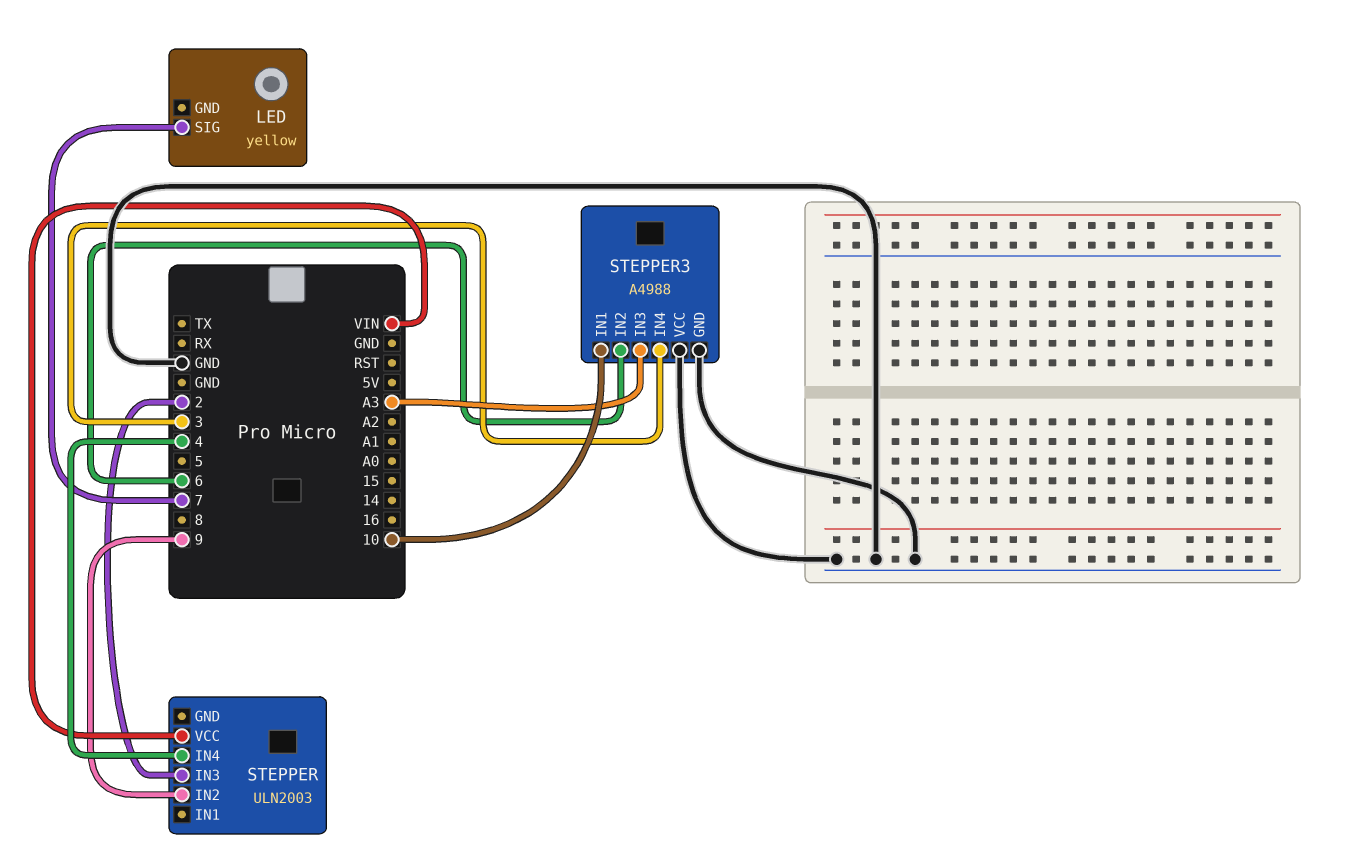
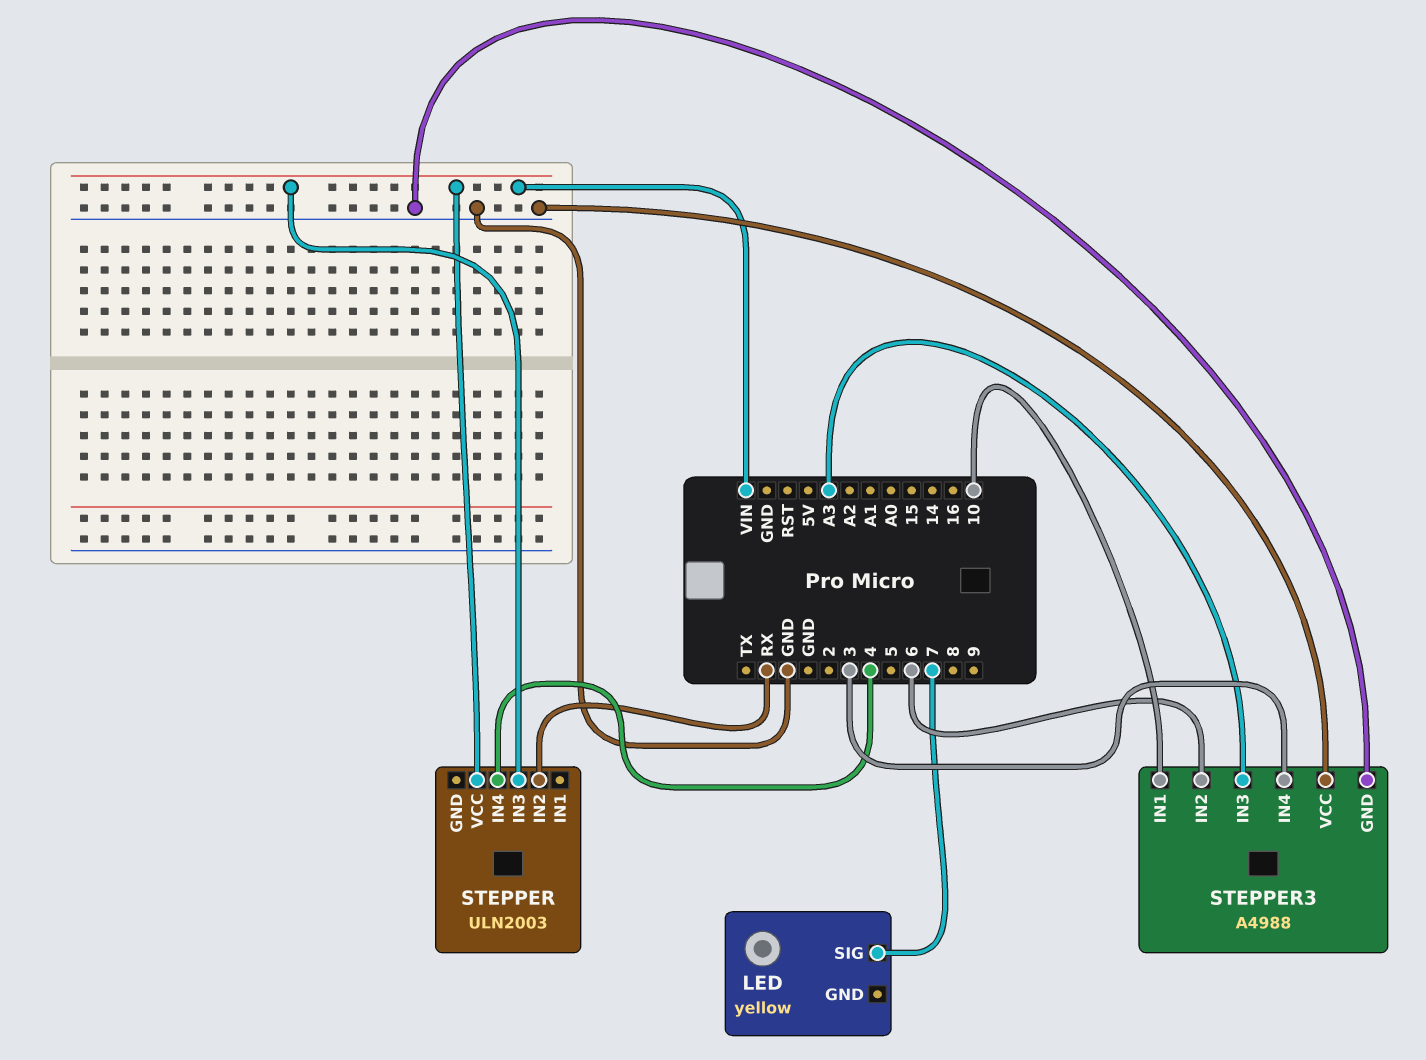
STEPPER pin IN2: 9 -> RX
STEPPER pin IN3: 2 -> VIN

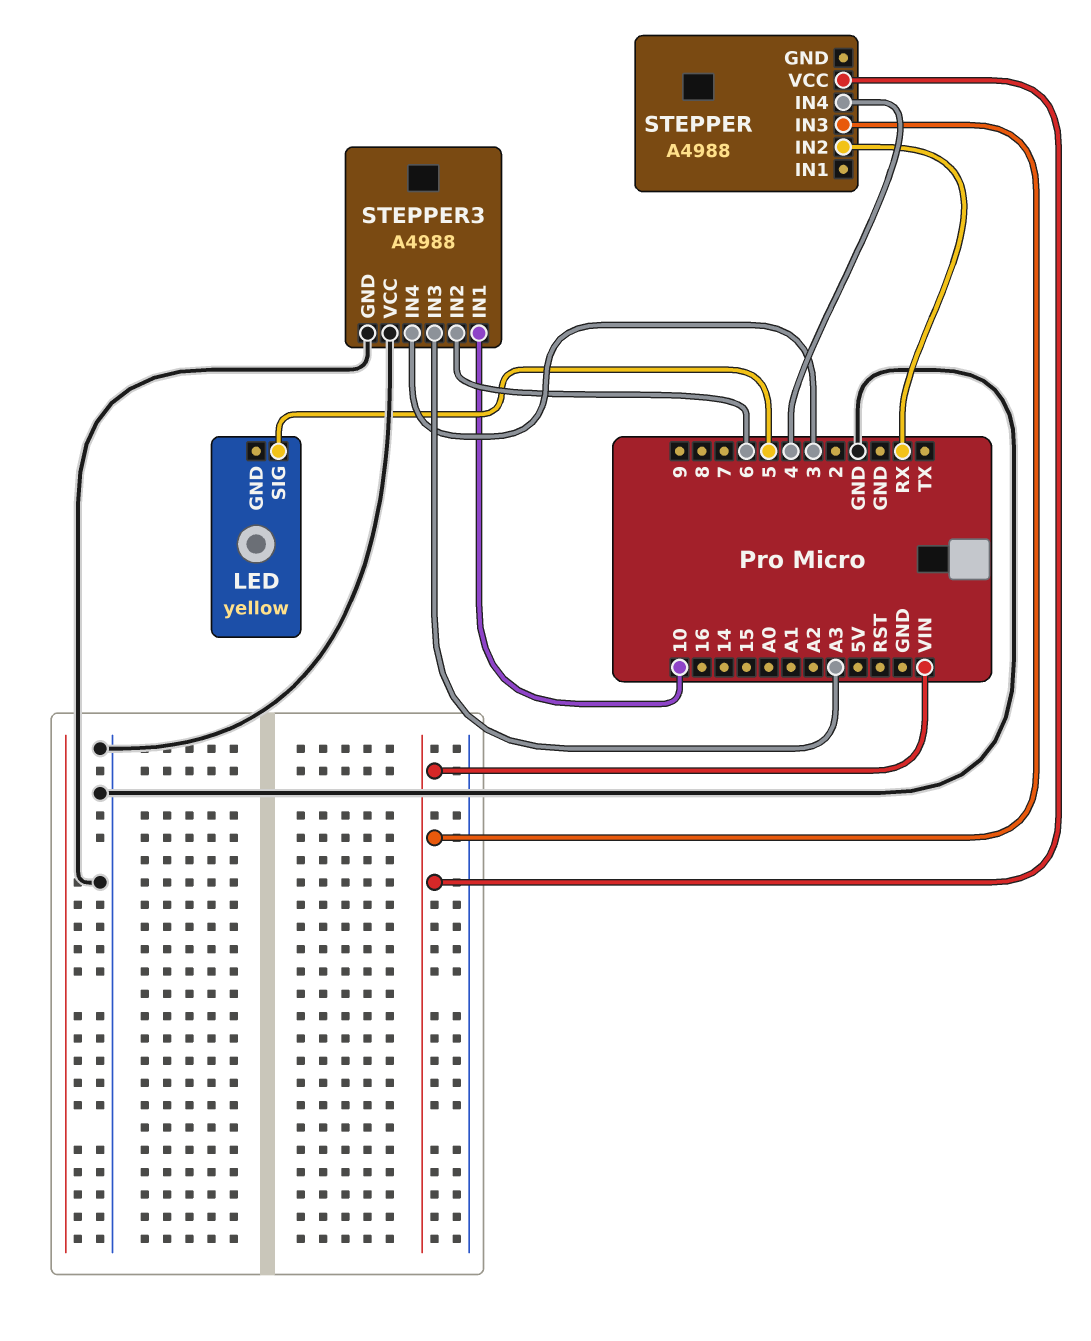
LED pin SIG: 7 -> 5
STEPPER: ULN2003 -> A4988

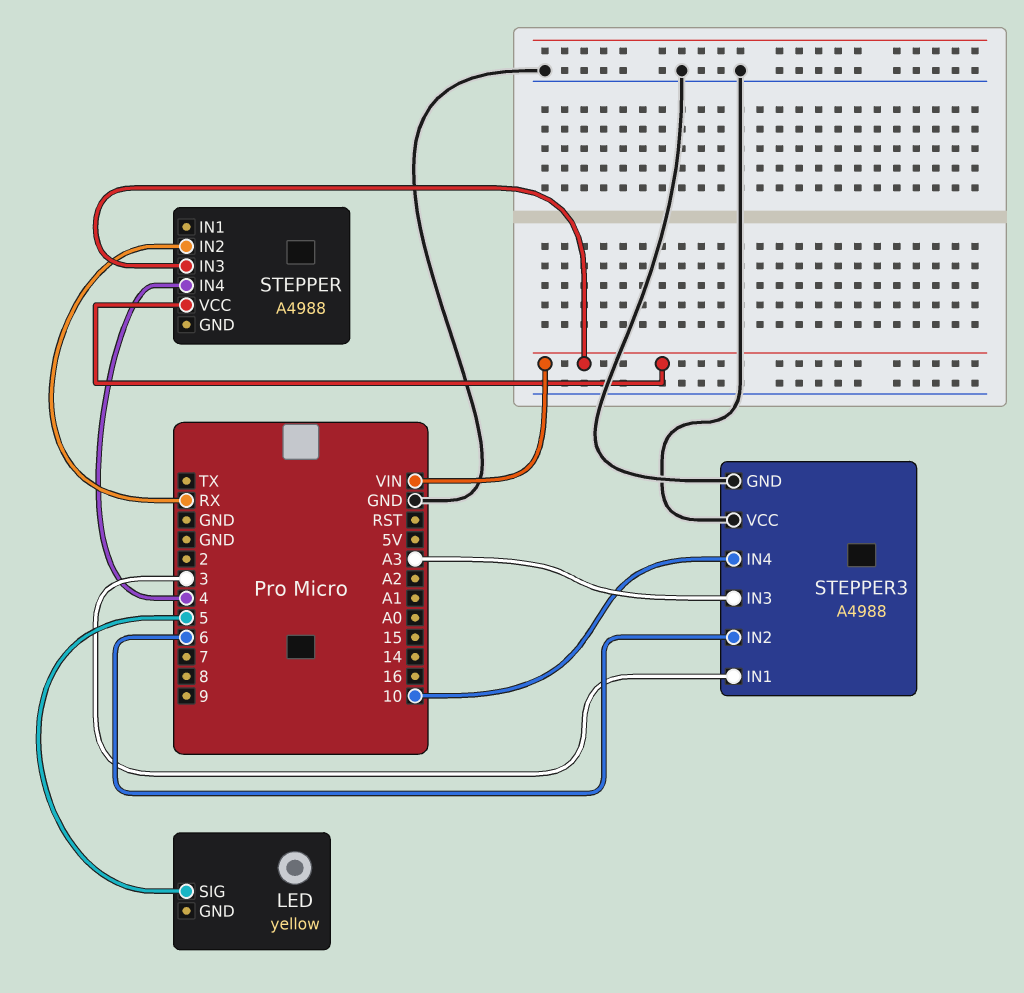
STEPPER3 pin IN1: 10 -> 3
STEPPER3 pin IN4: 3 -> 10

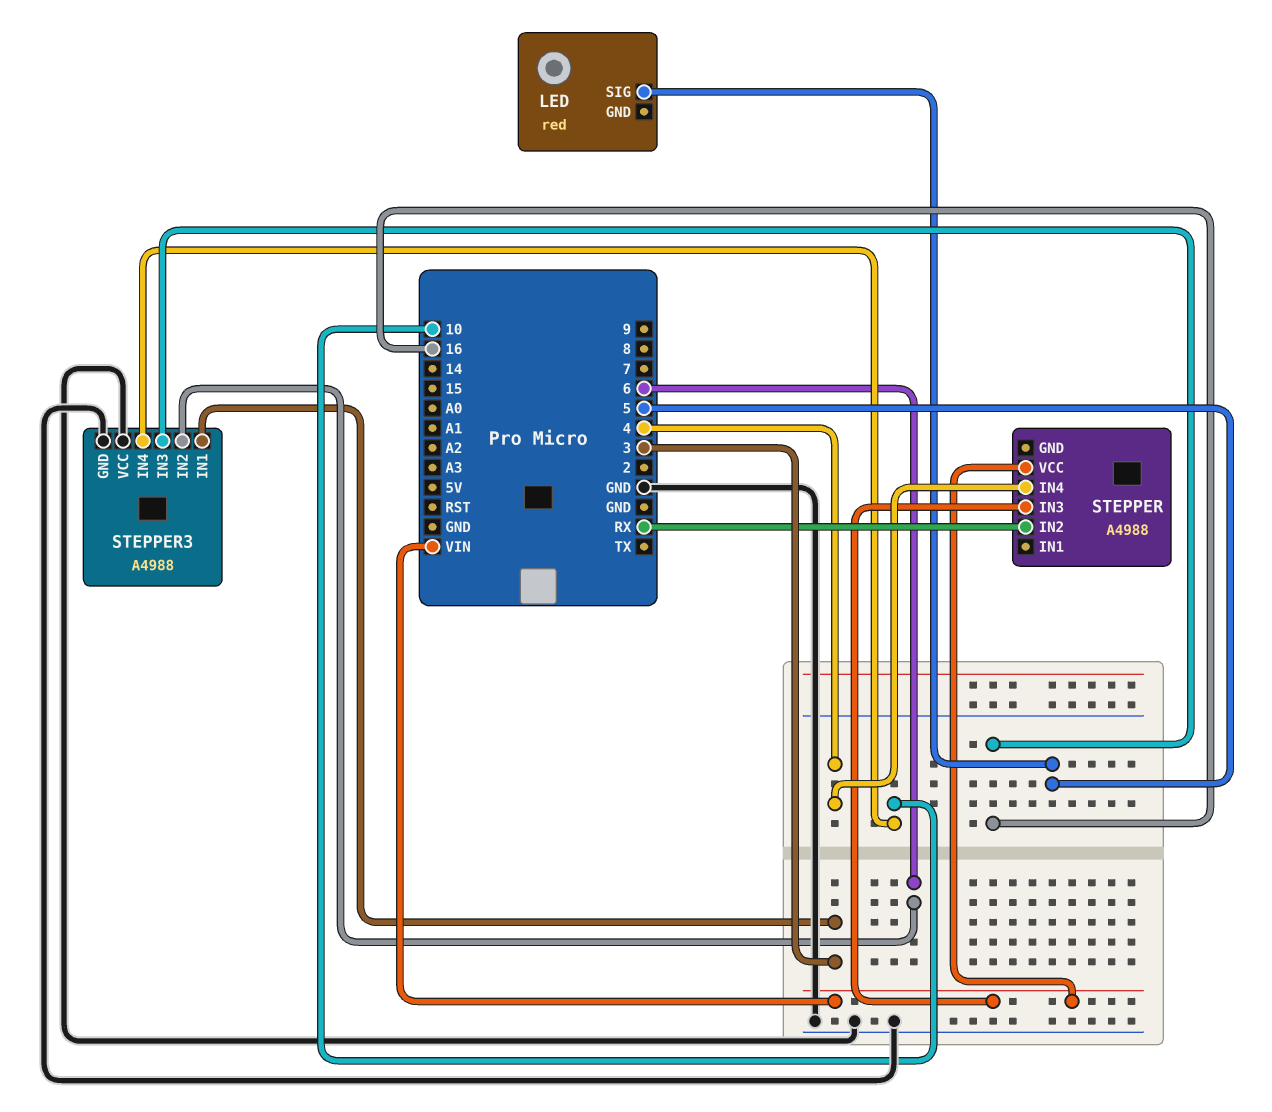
LED: yellow -> red
STEPPER3 pin IN3: A3 -> 16

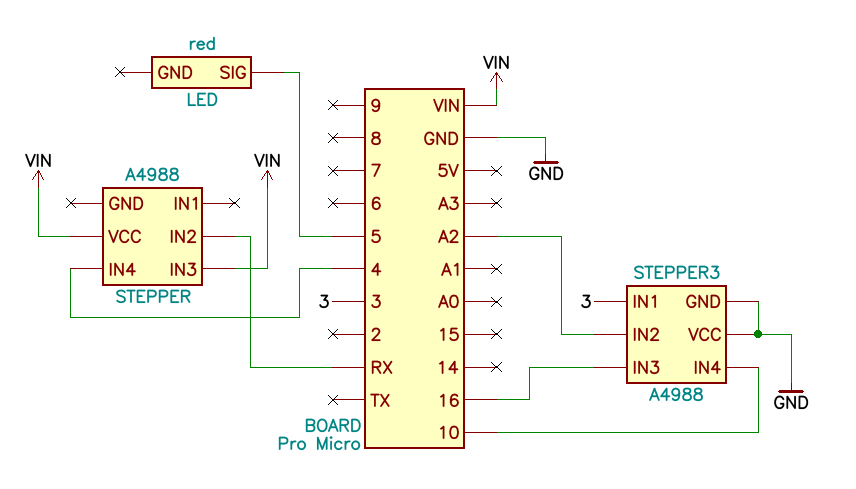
STEPPER3 pin IN2: 6 -> A2

